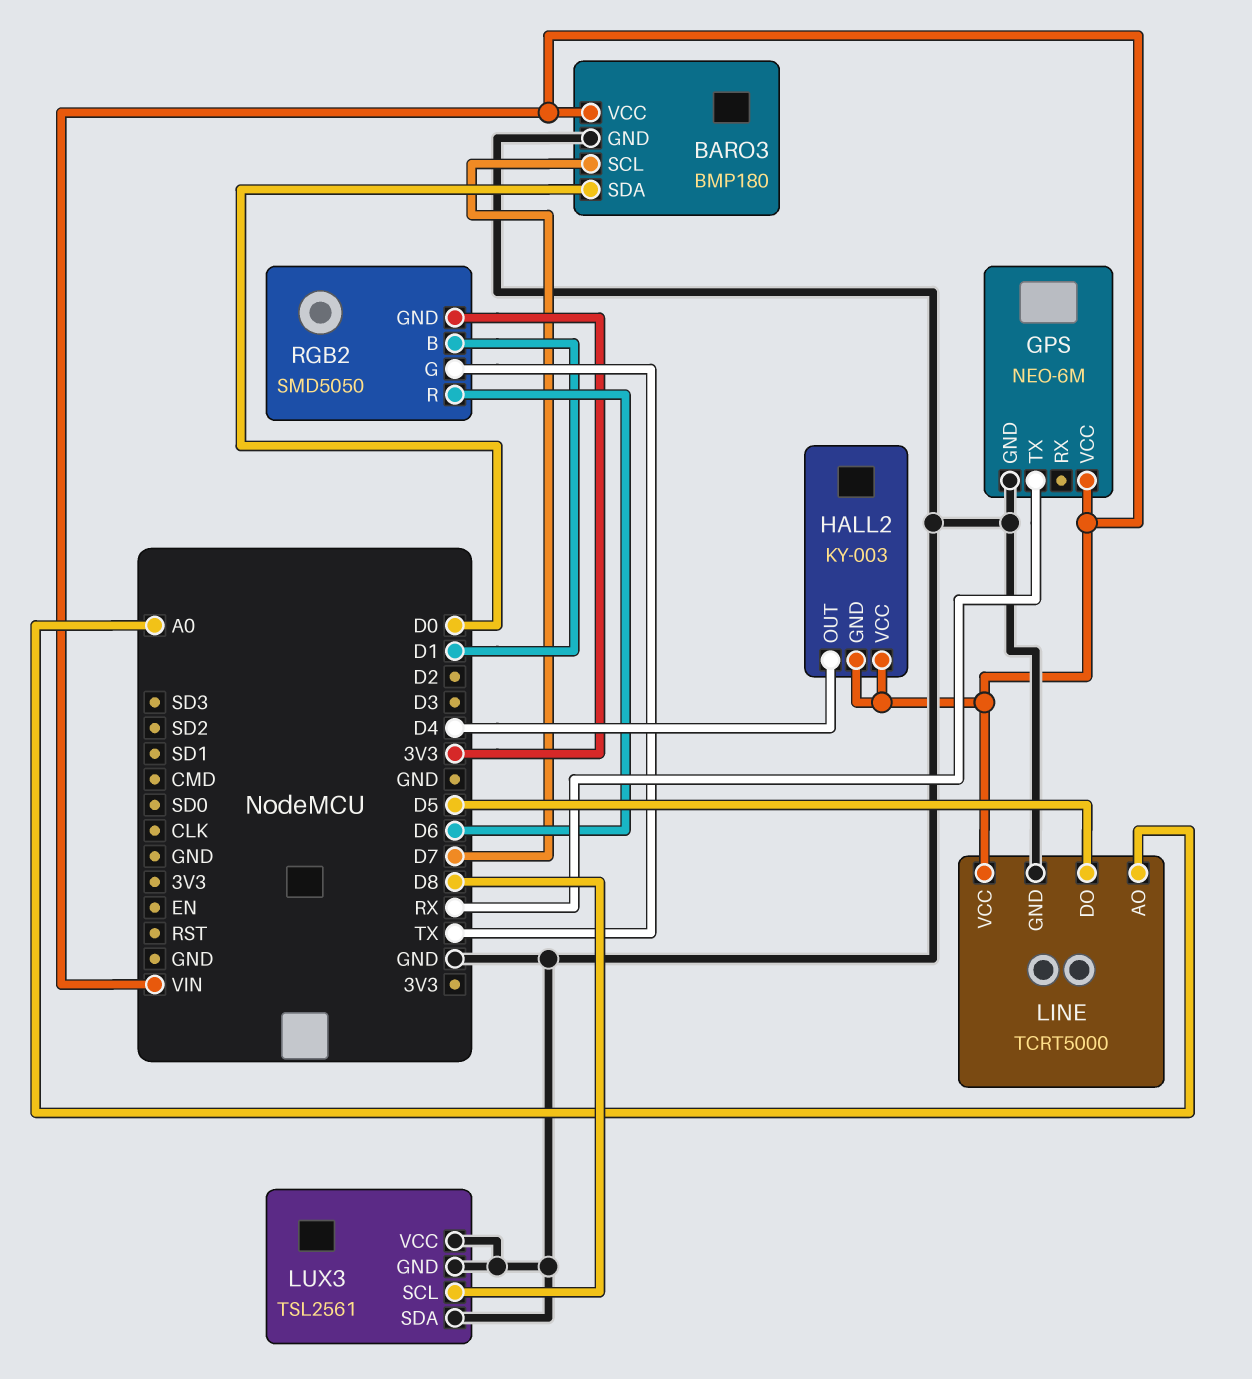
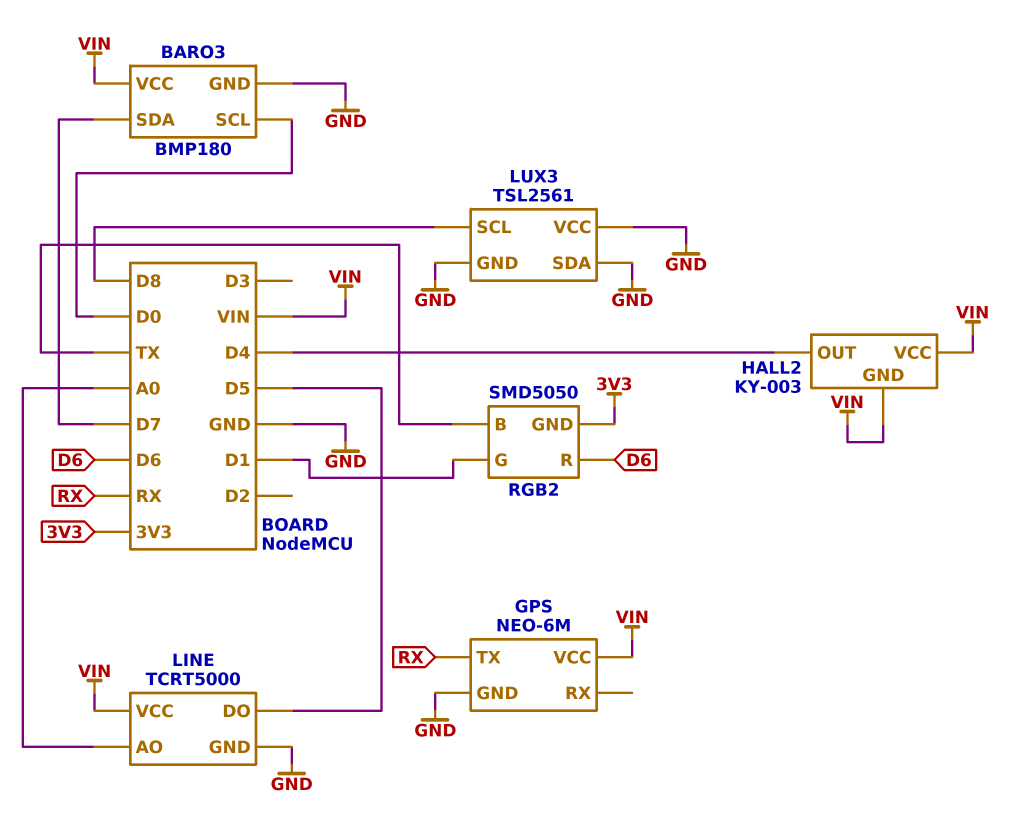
BARO3 pin SCL: D7 -> D0
BARO3 pin SDA: D0 -> D7
RGB2 pin B: D1 -> TX
RGB2 pin G: TX -> D1

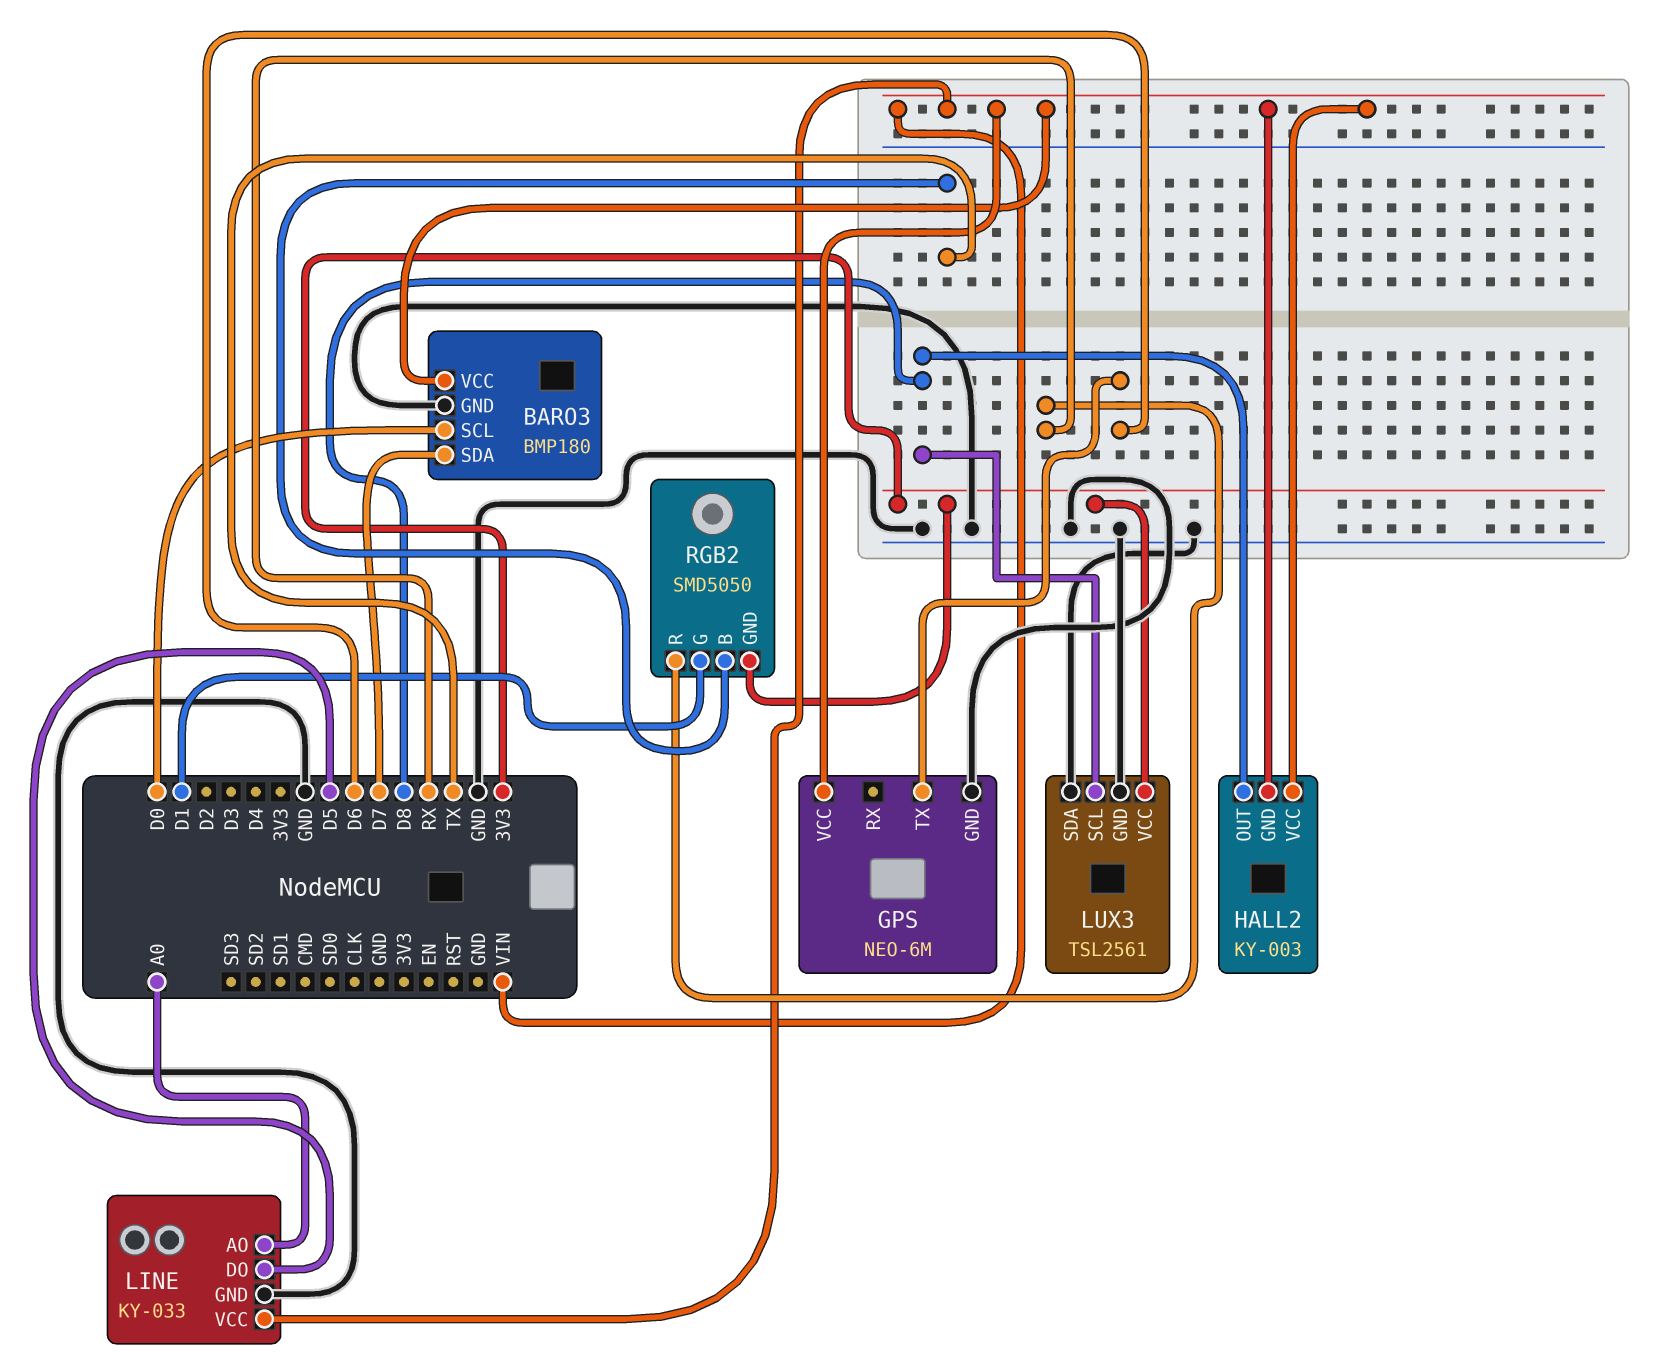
GPS pin TX: RX -> D6
HALL2 pin OUT: D4 -> D8
LINE: TCRT5000 -> KY-033
LUX3 pin VCC: GND -> 3V3
RGB2 pin R: D6 -> RX

